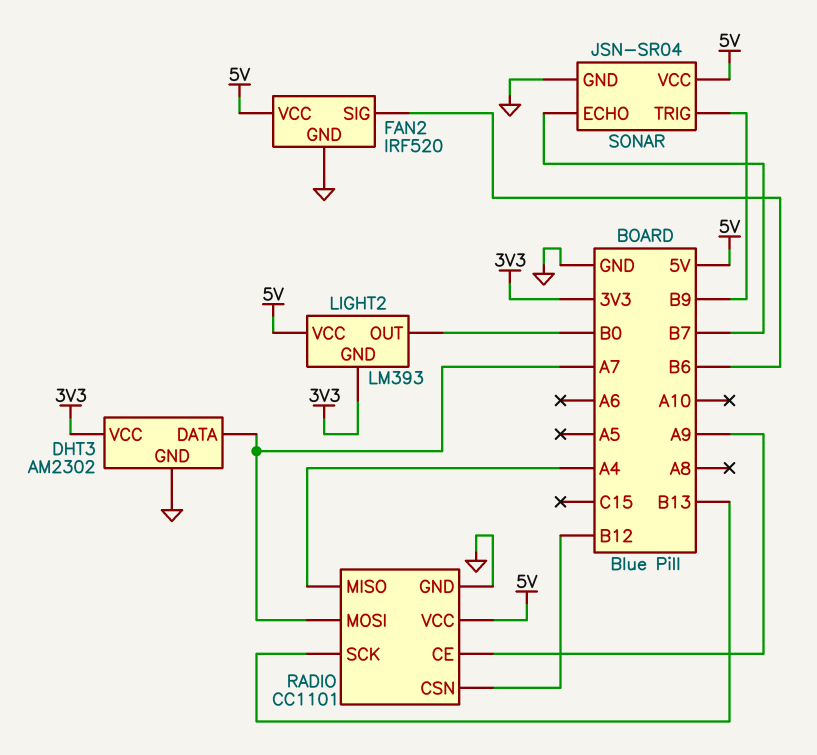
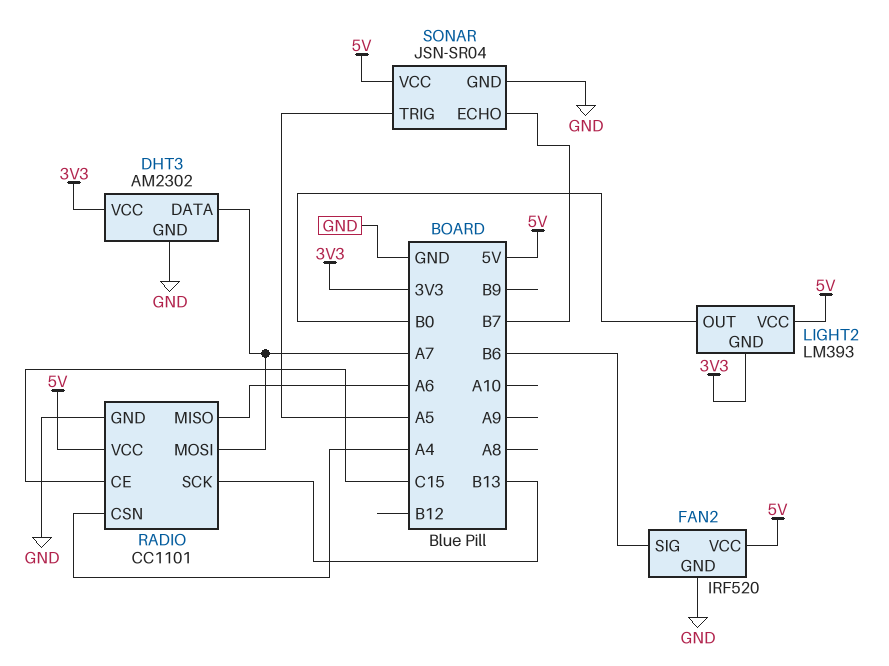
RADIO pin CE: A9 -> C15
RADIO pin CSN: B12 -> A4
RADIO pin MISO: A4 -> A6
SONAR pin TRIG: B9 -> A5

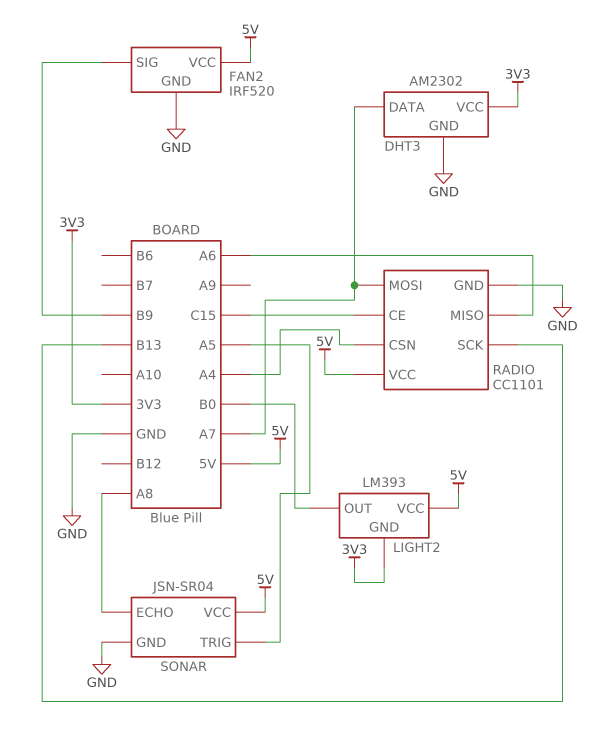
FAN2 pin SIG: B6 -> B9
SONAR pin ECHO: B7 -> A8

